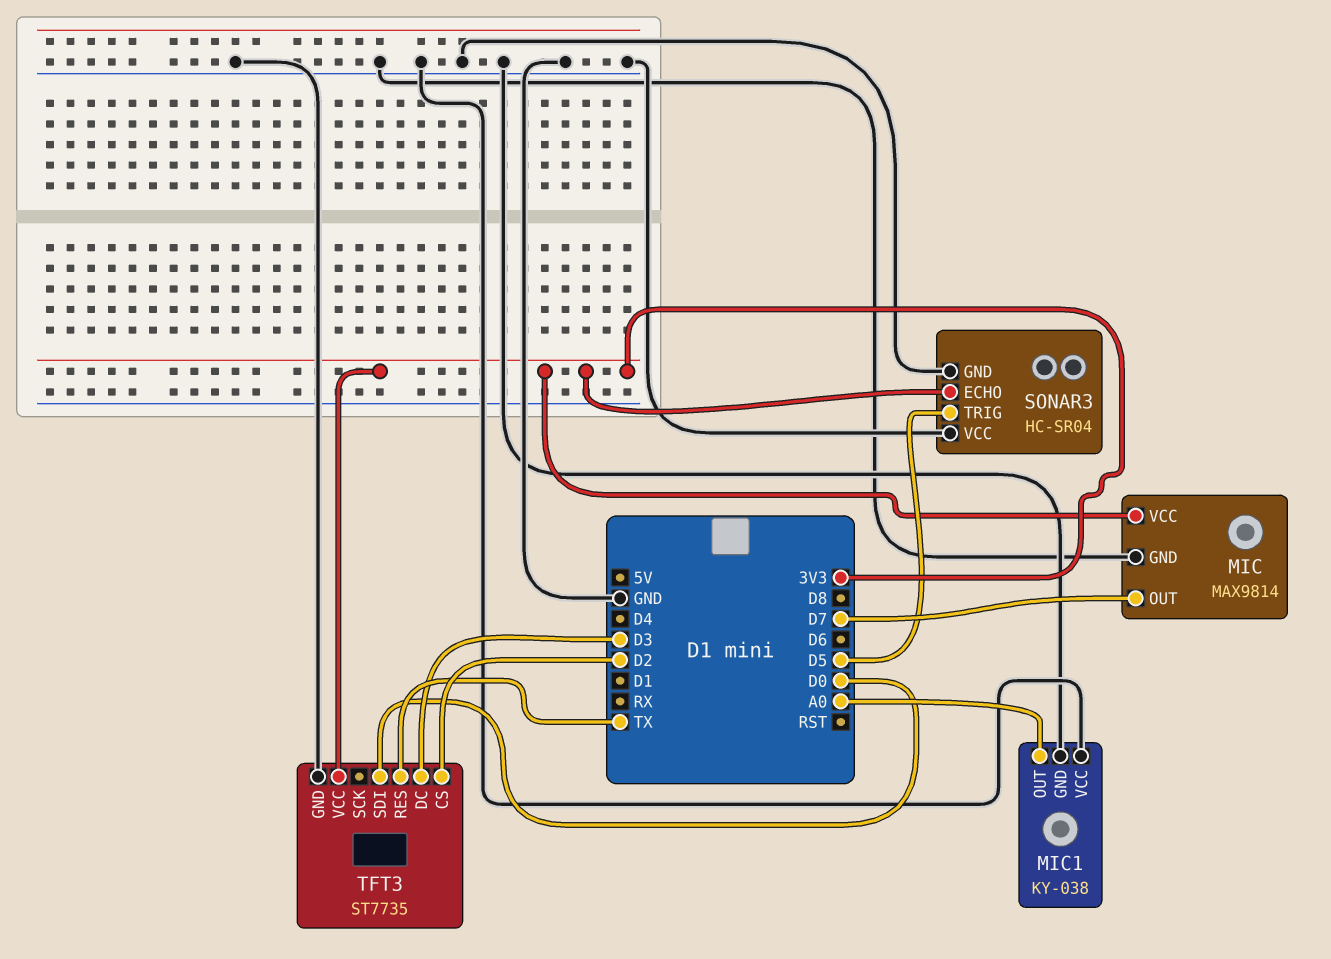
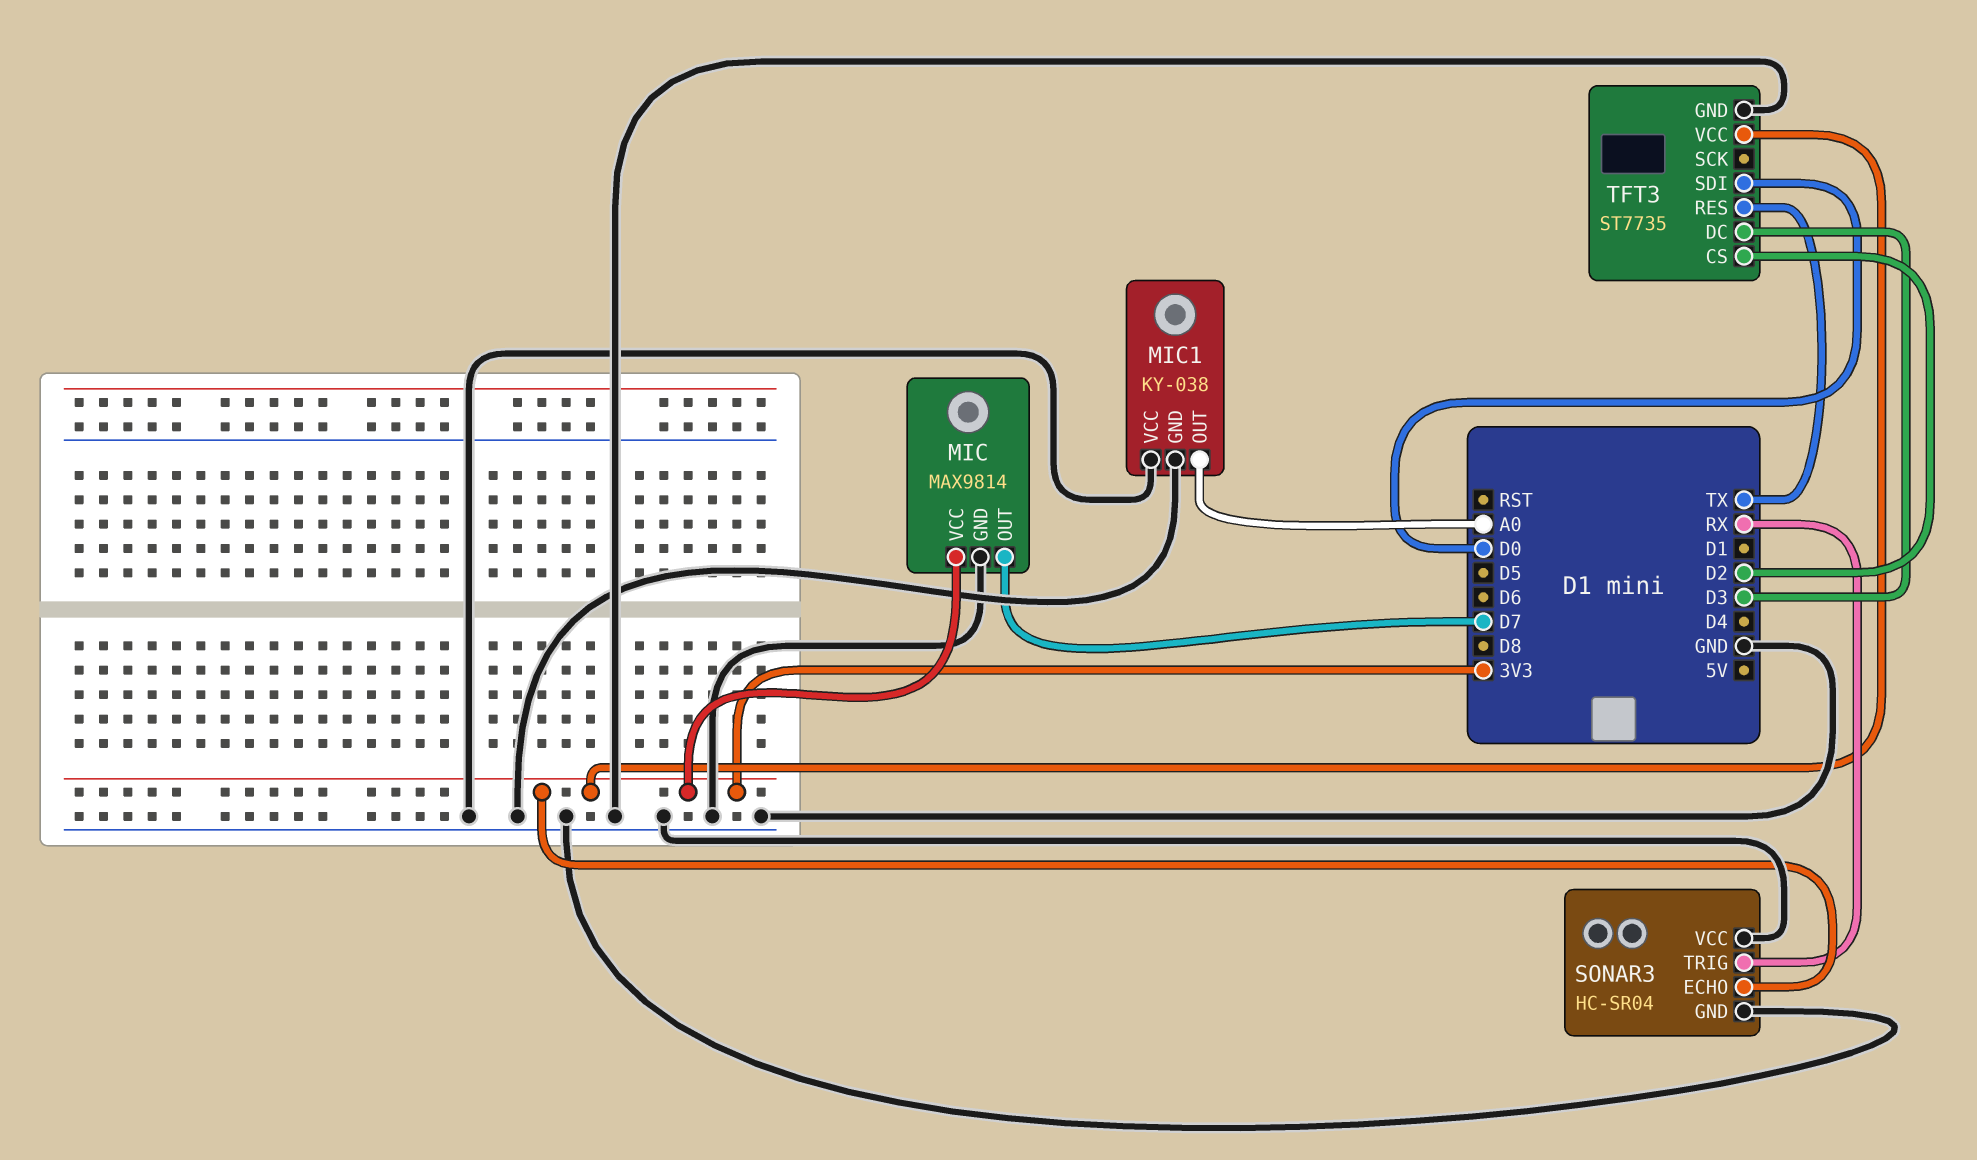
SONAR3 pin TRIG: D5 -> RX

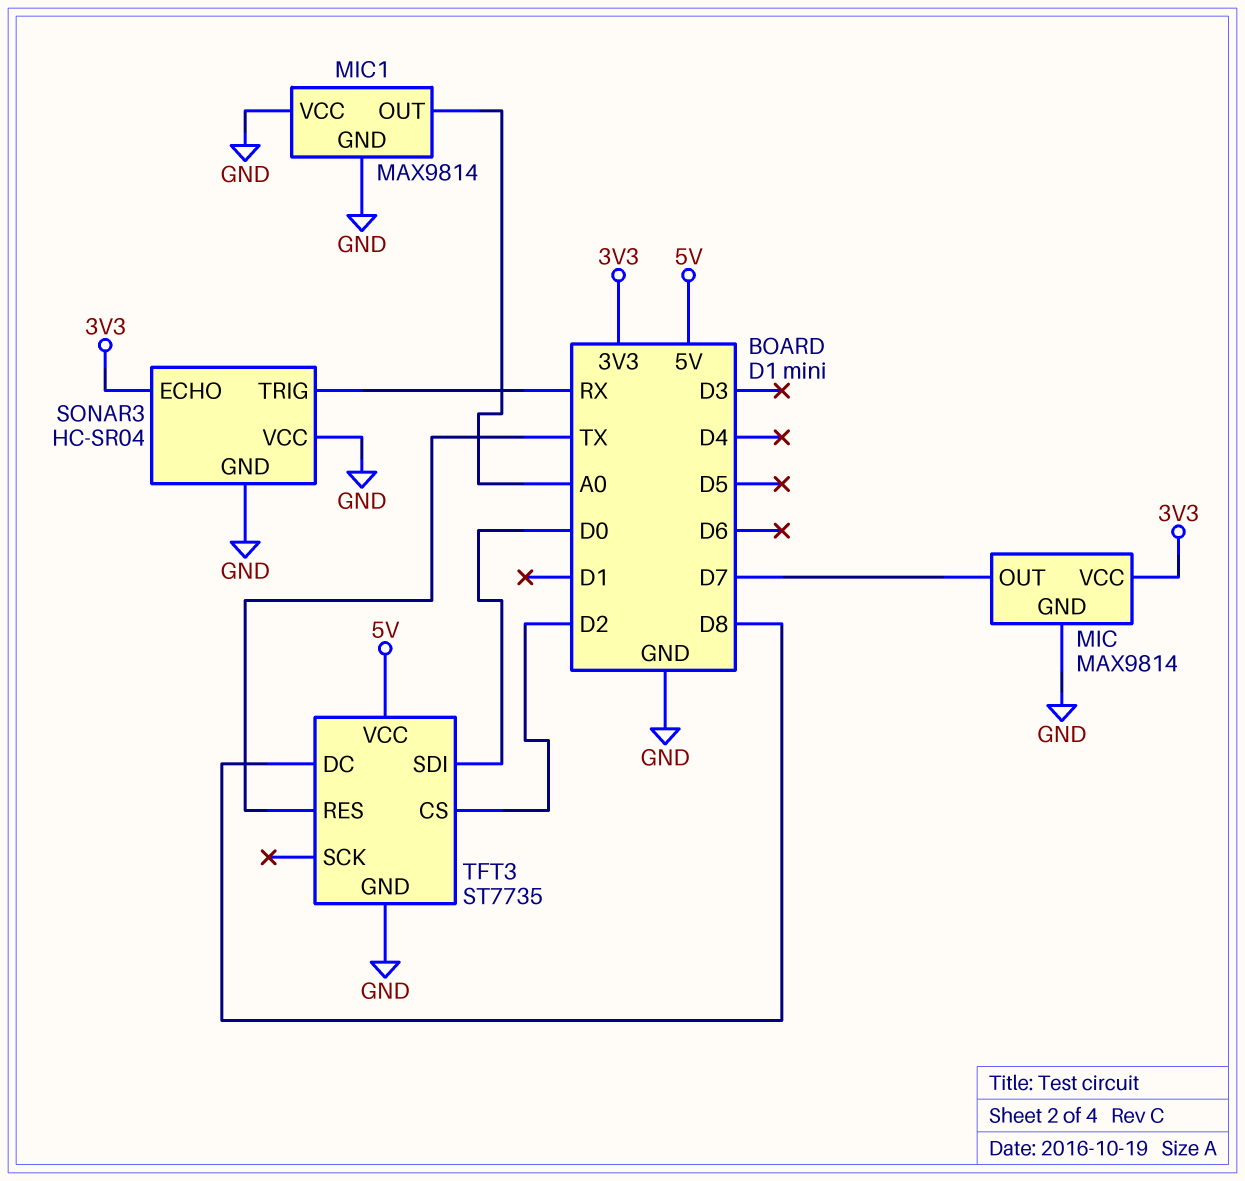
MIC1: KY-038 -> MAX9814
TFT3 pin DC: D3 -> D8
TFT3 pin VCC: 3V3 -> 5V

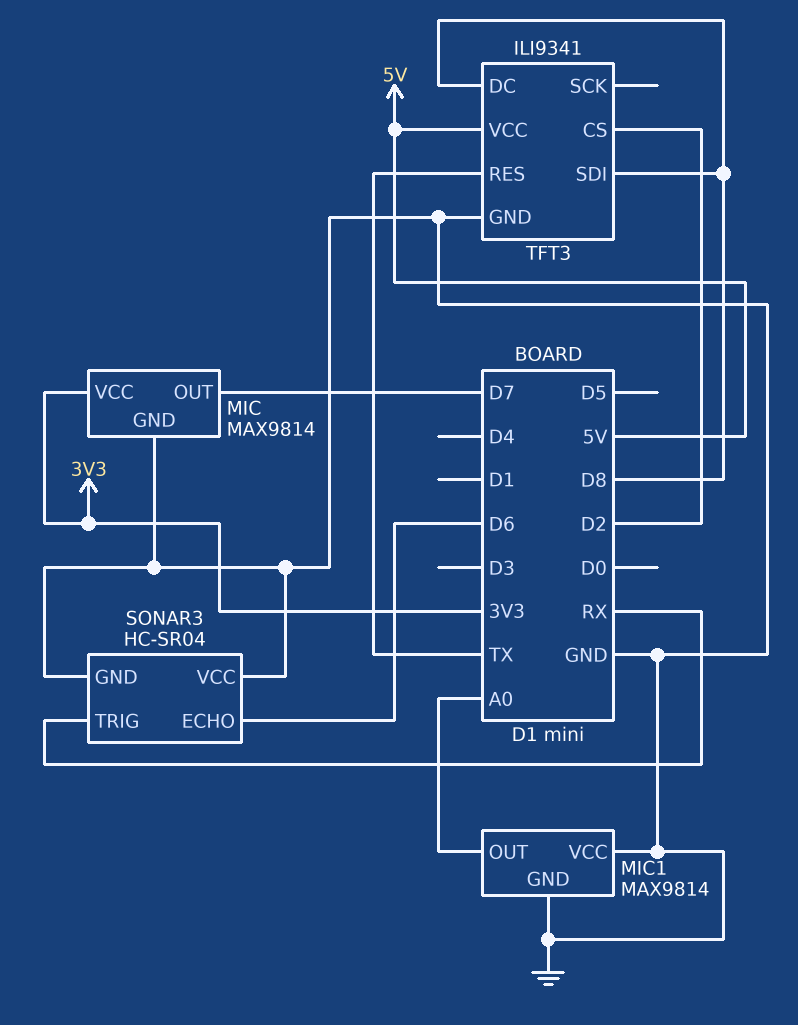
SONAR3 pin ECHO: 3V3 -> D6
TFT3: ST7735 -> ILI9341
TFT3 pin SDI: D0 -> D8

